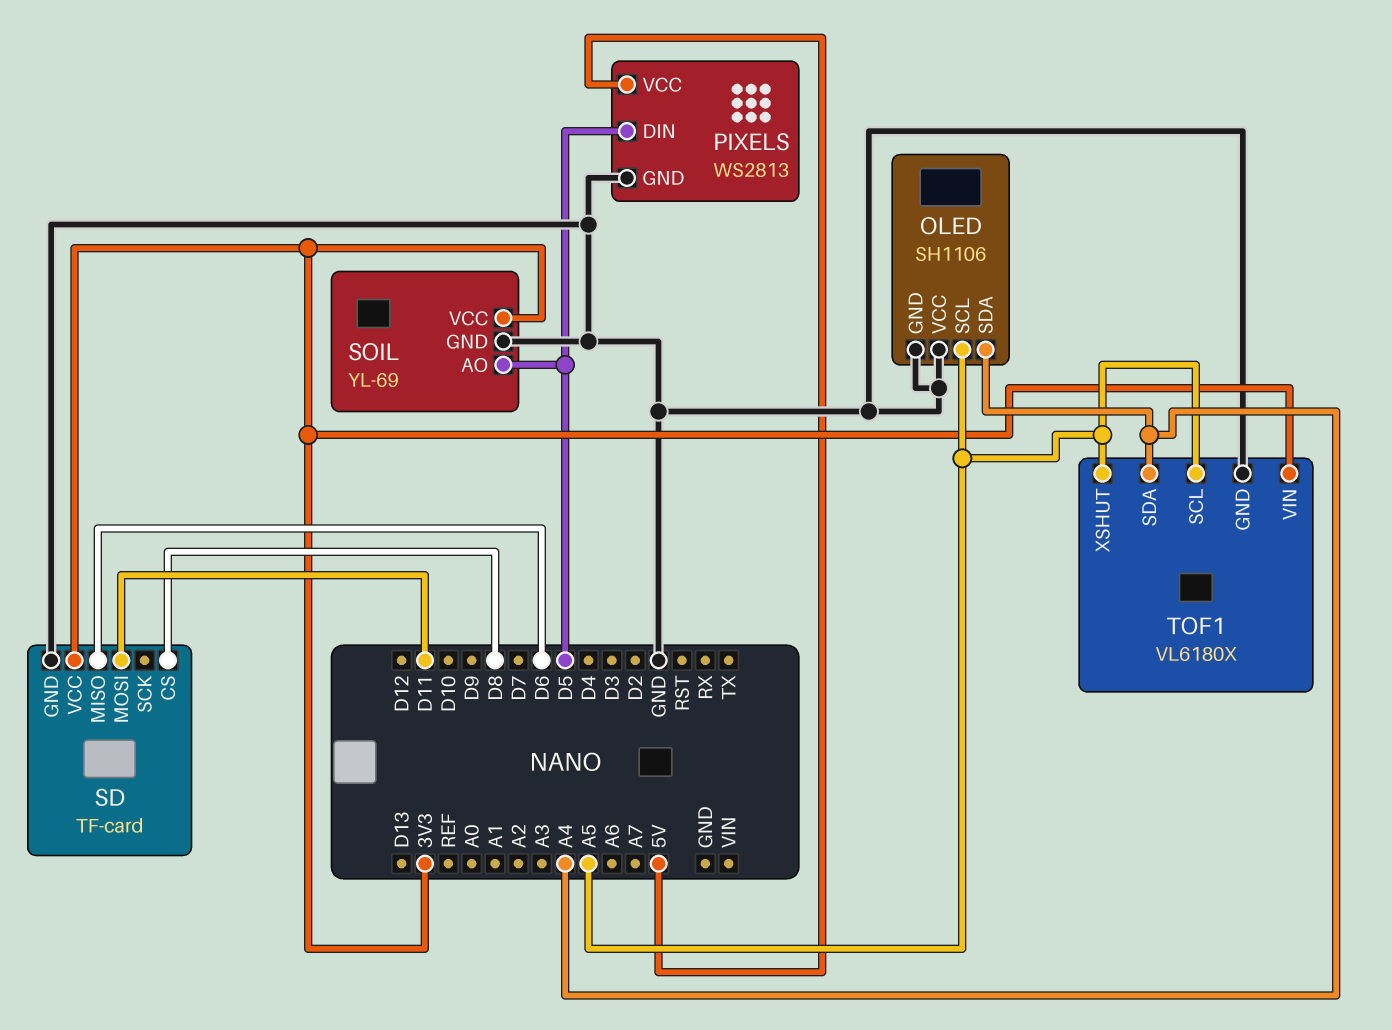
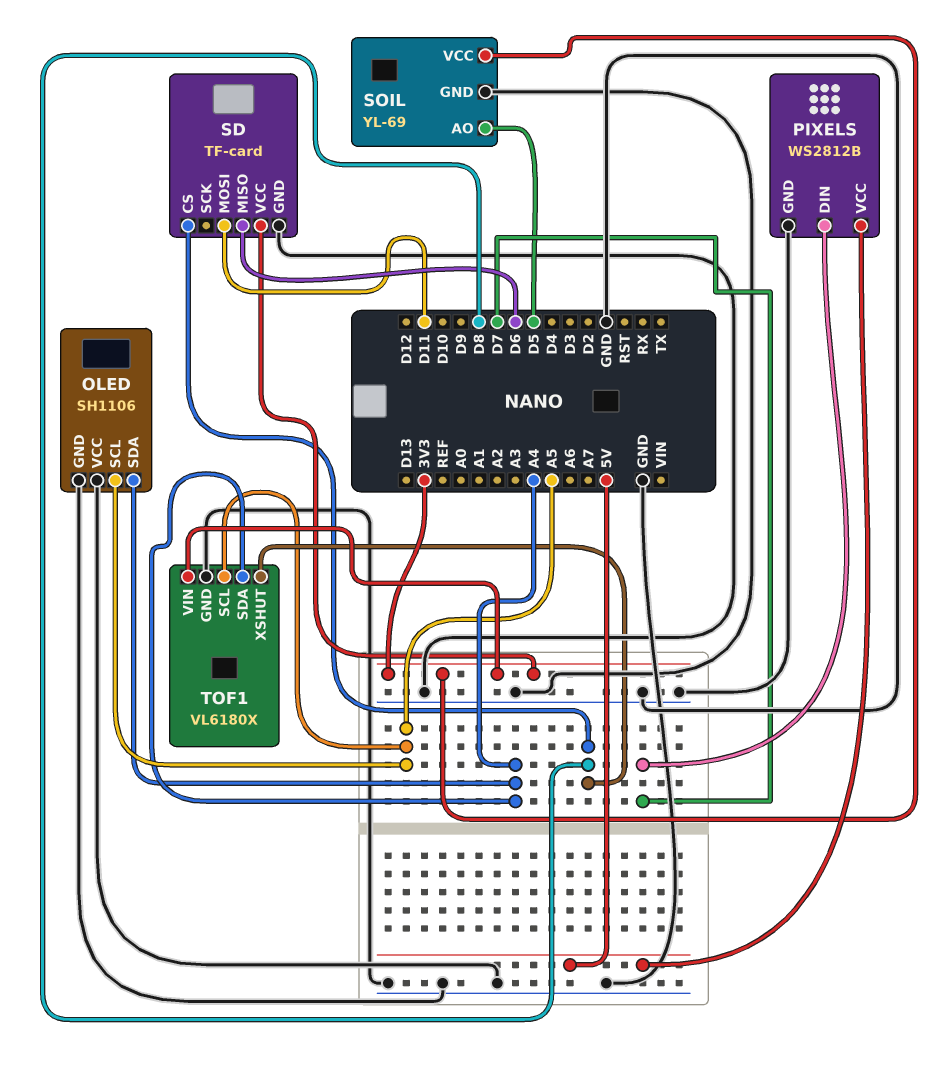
PIXELS: WS2813 -> WS2812B
PIXELS pin DIN: D5 -> D7
TOF1 pin XSHUT: A5 -> D8

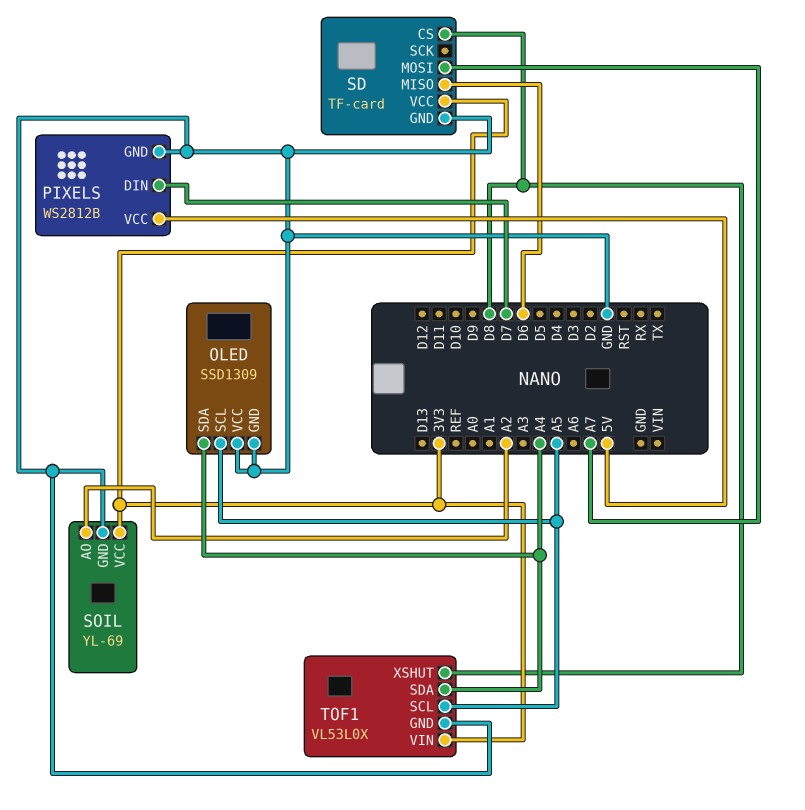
OLED: SH1106 -> SSD1309
SD pin MOSI: D11 -> A7
SOIL pin AO: D5 -> A2
TOF1: VL6180X -> VL53L0X

